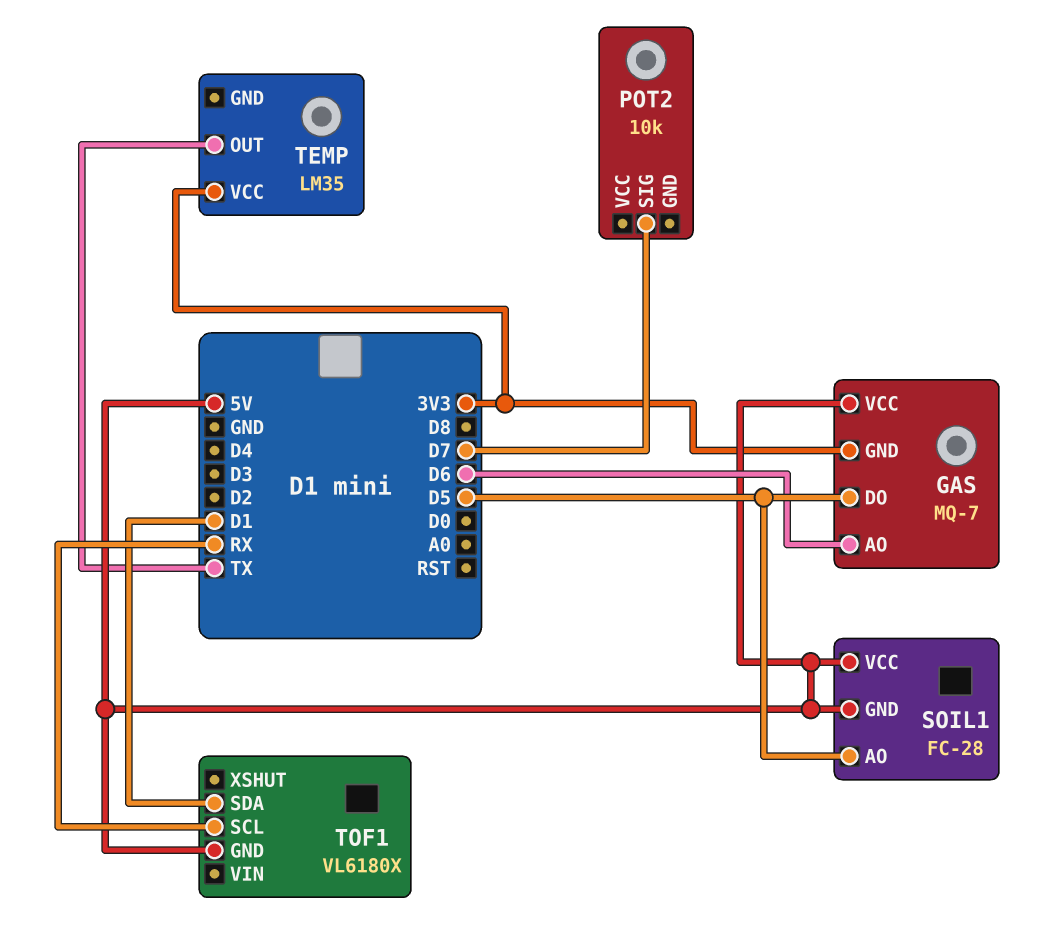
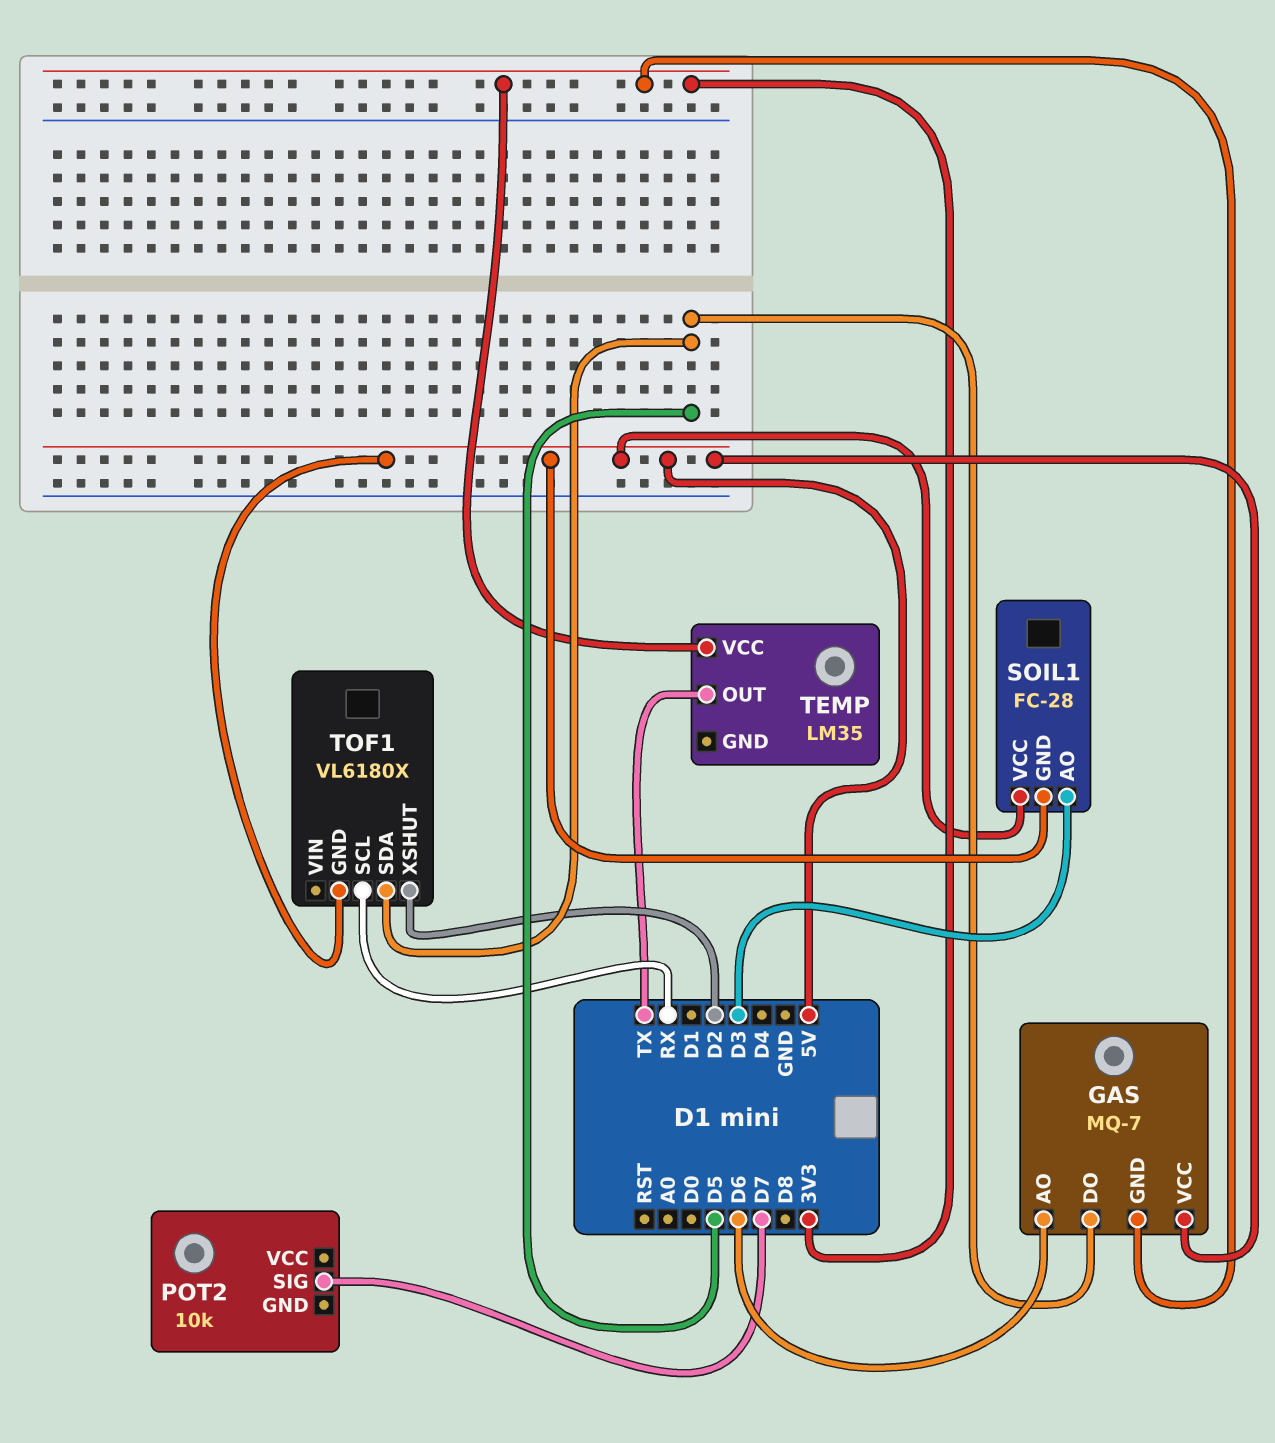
SOIL1 pin AO: D5 -> D3
TOF1 pin SDA: D1 -> D5
TOF1 pin XSHUT: none -> D2

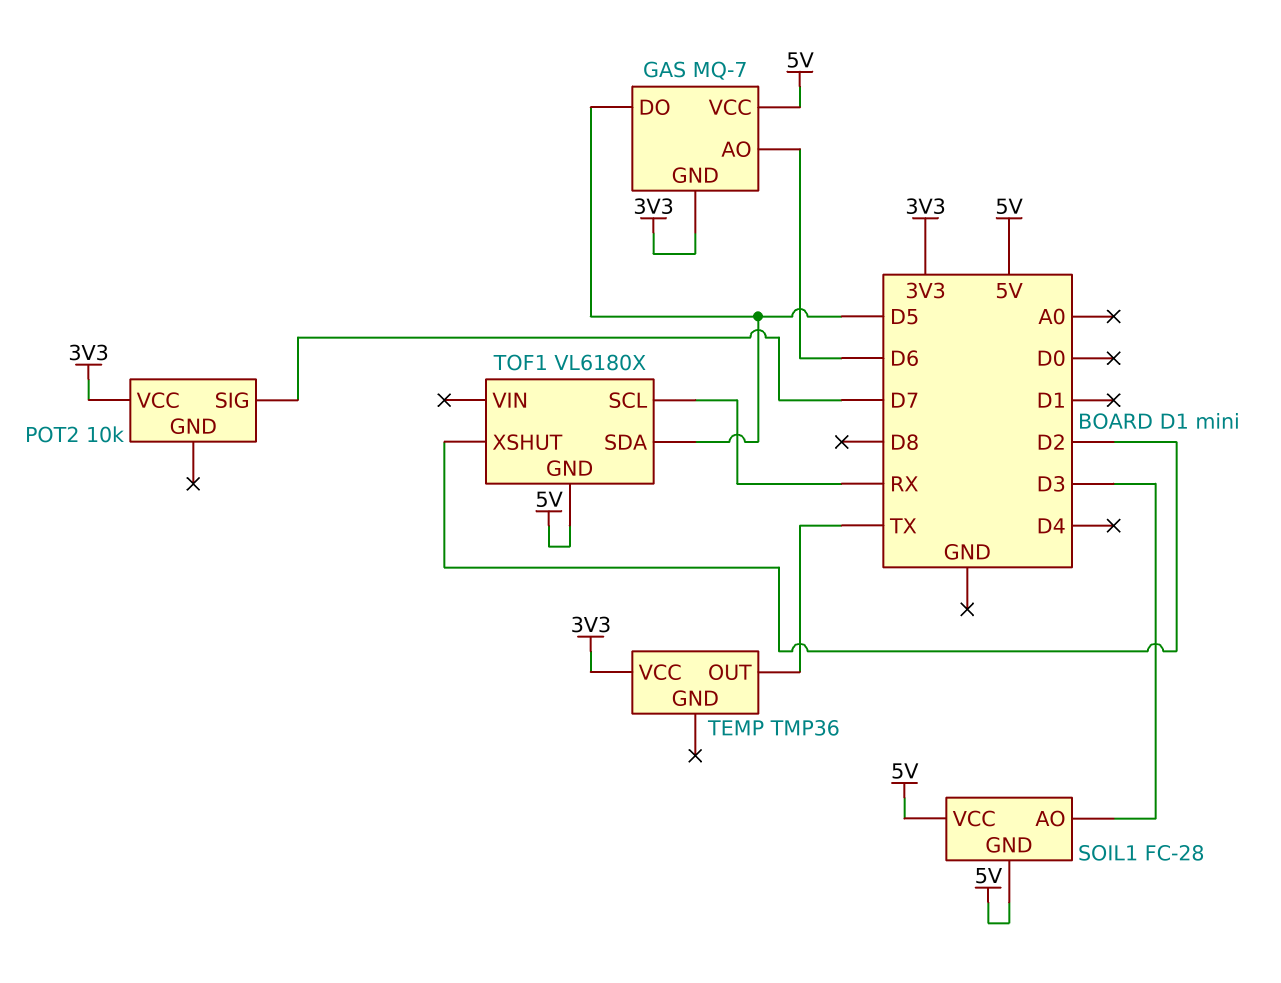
POT2 pin VCC: none -> 3V3
TEMP: LM35 -> TMP36

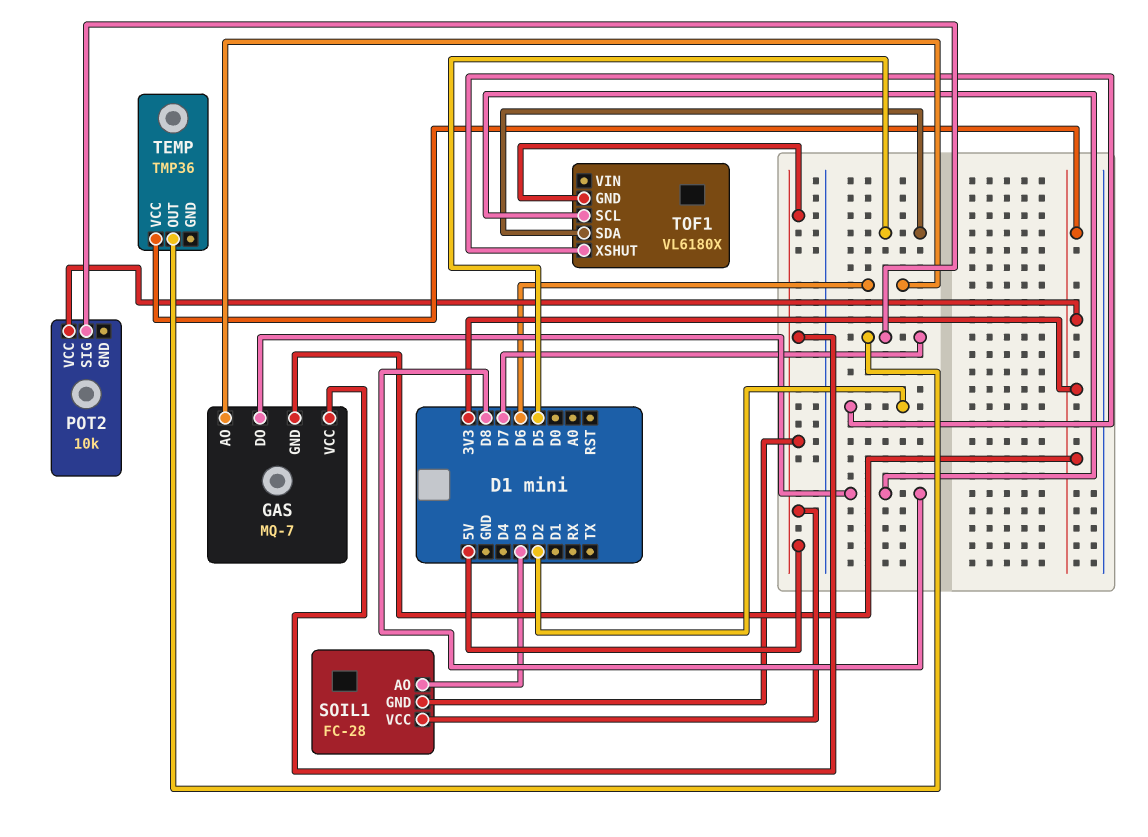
GAS pin DO: D5 -> D8
TEMP pin OUT: TX -> D7
TOF1 pin SCL: RX -> D8

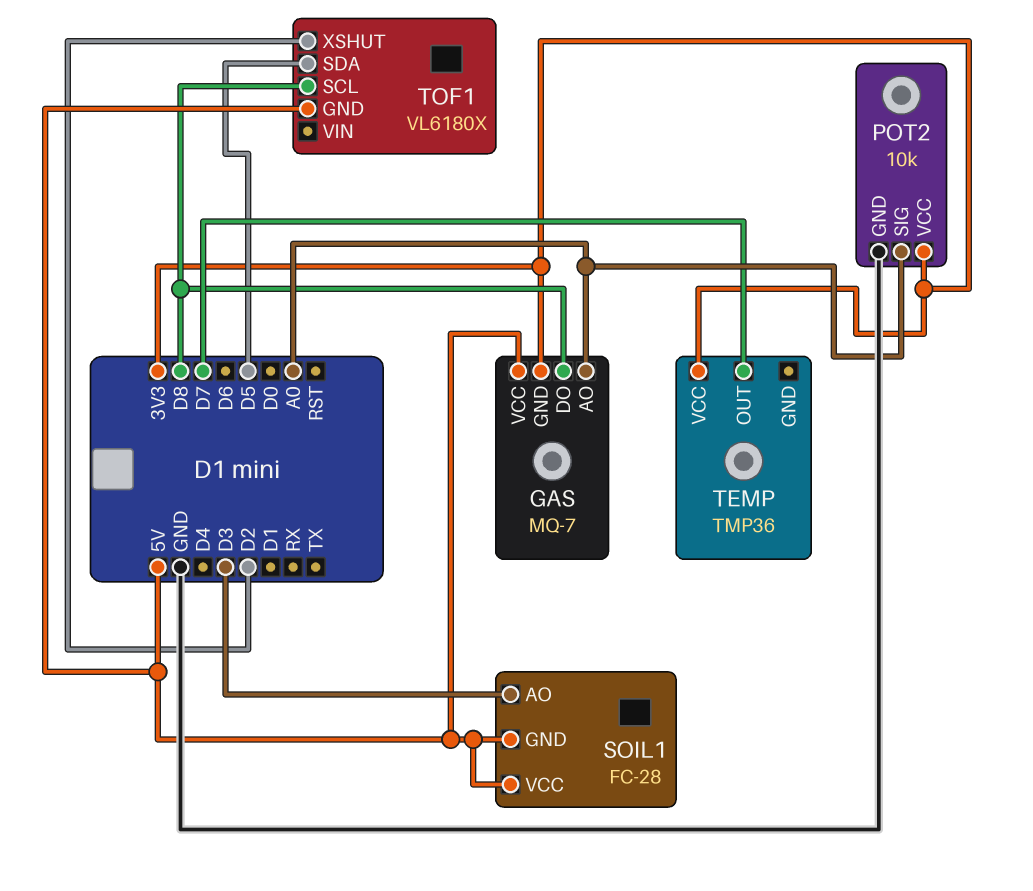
GAS pin AO: D6 -> A0
POT2 pin GND: none -> GND
POT2 pin SIG: D7 -> A0

